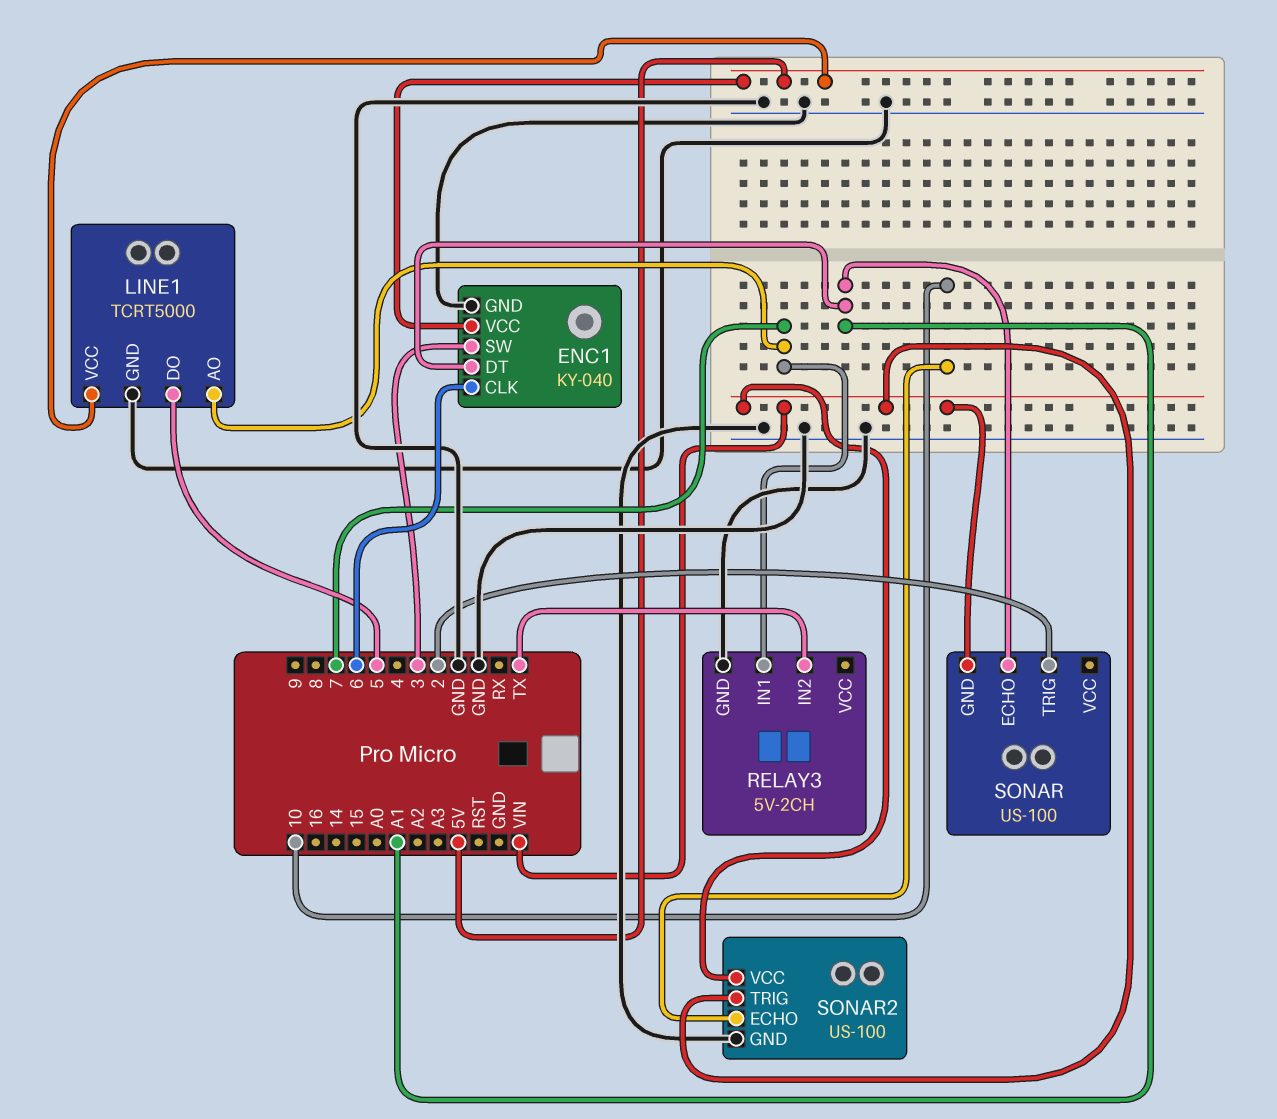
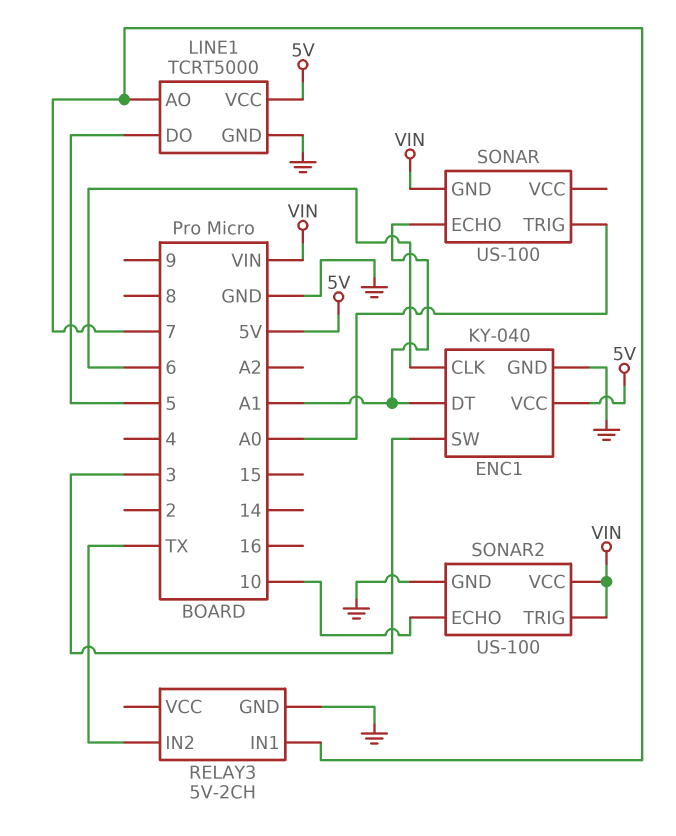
SONAR pin TRIG: 2 -> A0

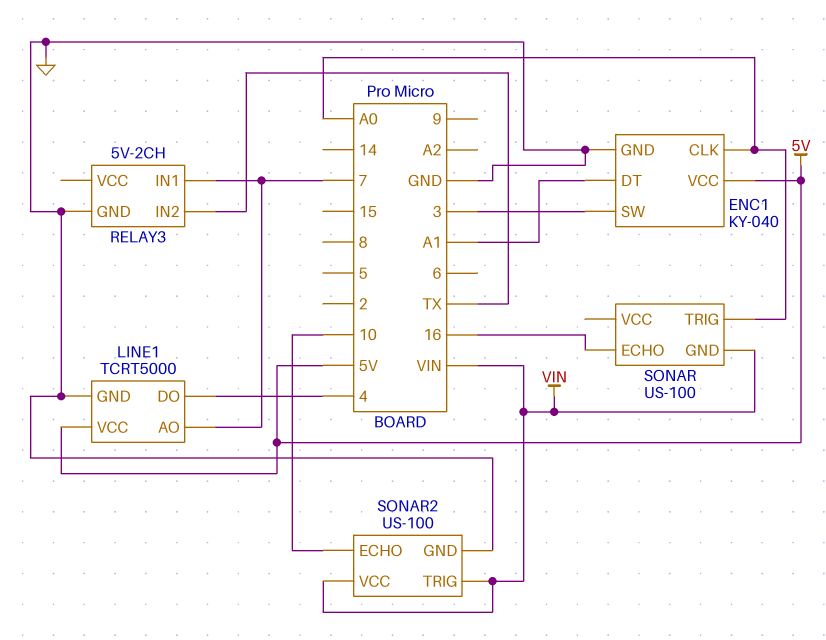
ENC1 pin CLK: 6 -> A0
LINE1 pin DO: 5 -> 4
SONAR pin ECHO: A1 -> 16

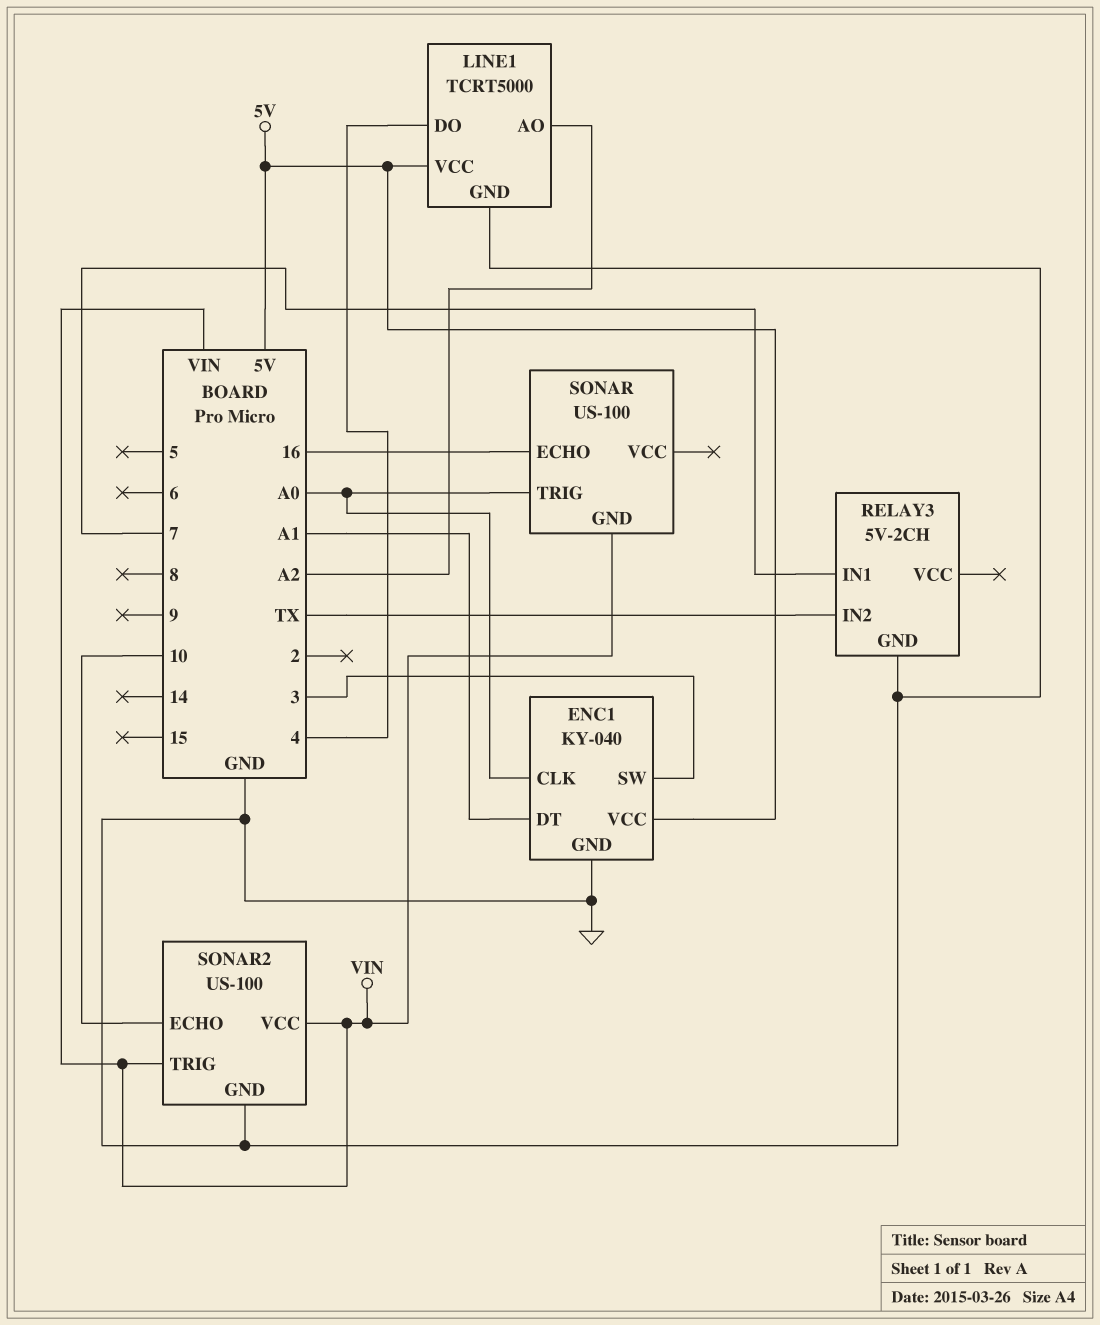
LINE1 pin AO: 7 -> A2

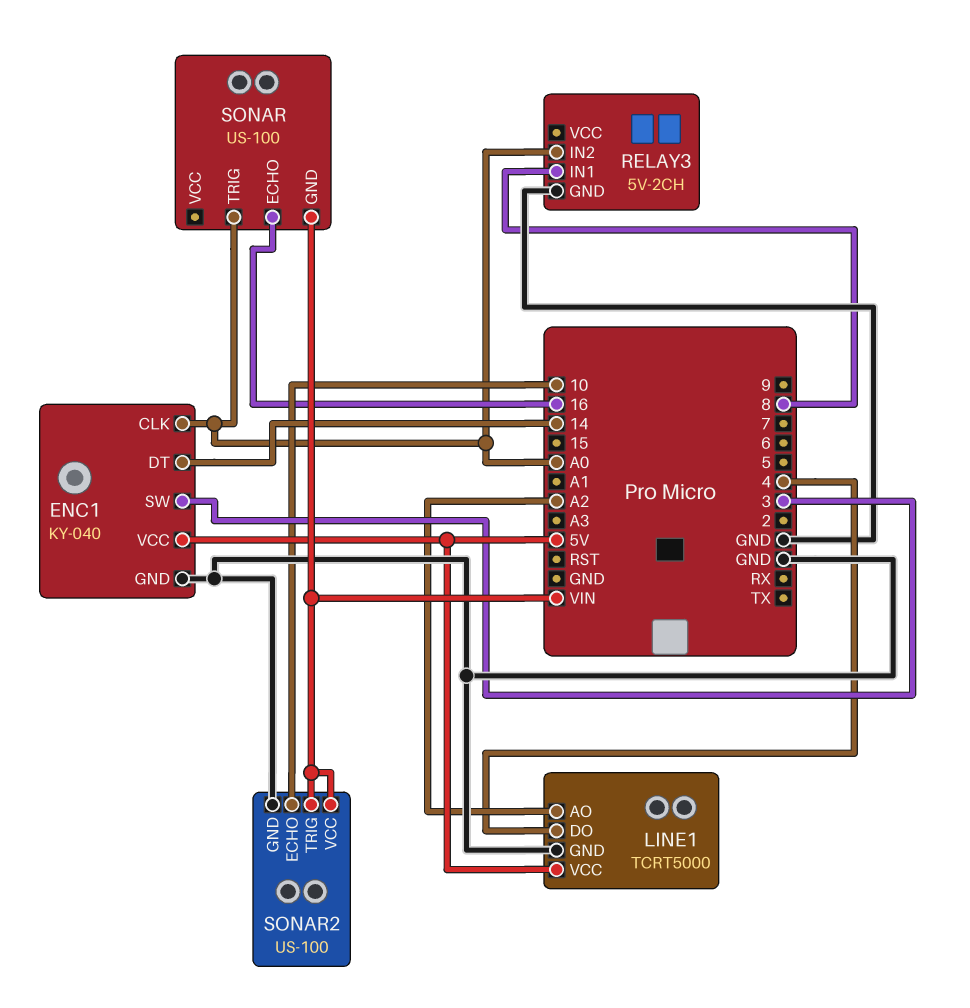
ENC1 pin DT: A1 -> 14
RELAY3 pin IN1: 7 -> 8
RELAY3 pin IN2: TX -> A0

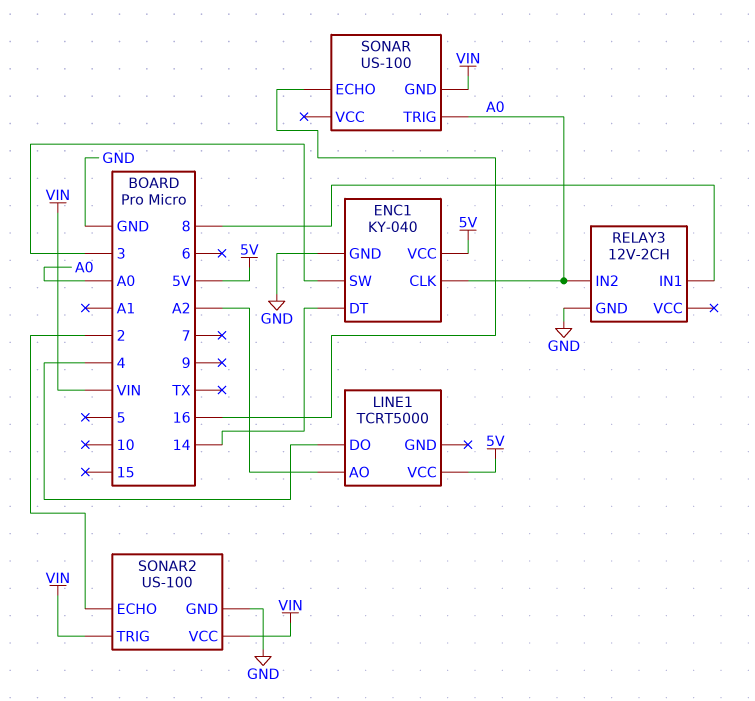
LINE1 pin GND: GND -> none
RELAY3: 5V-2CH -> 12V-2CH
SONAR2 pin ECHO: 10 -> 2

